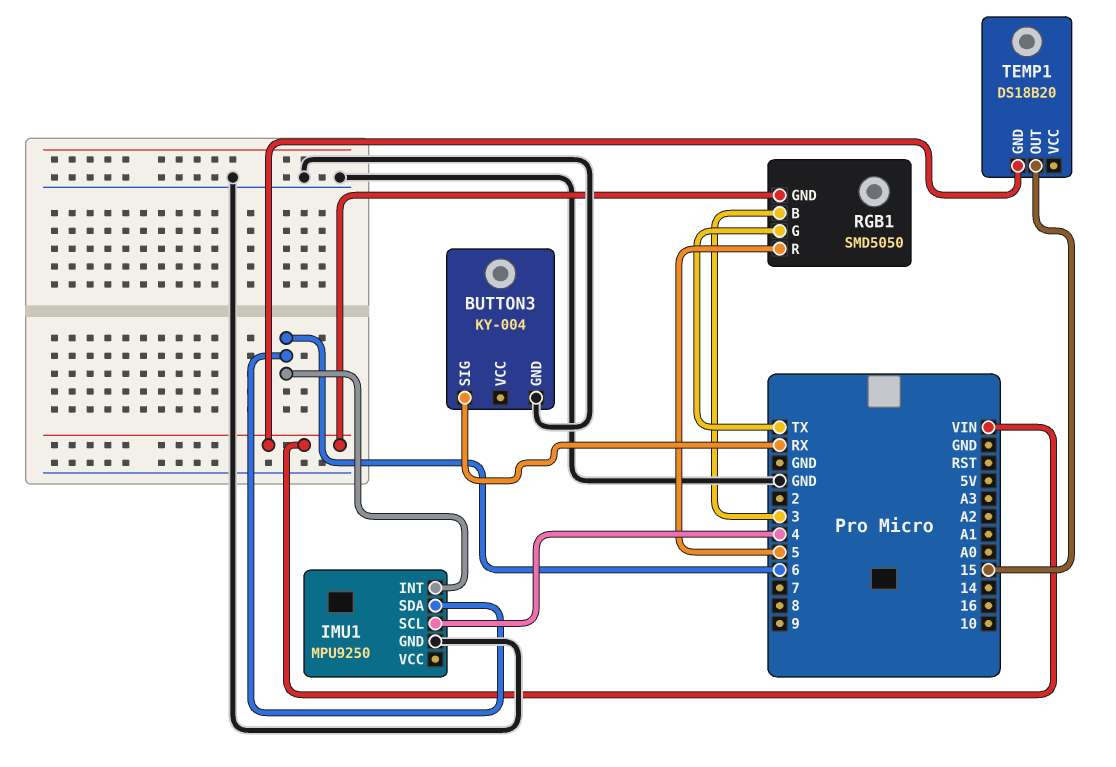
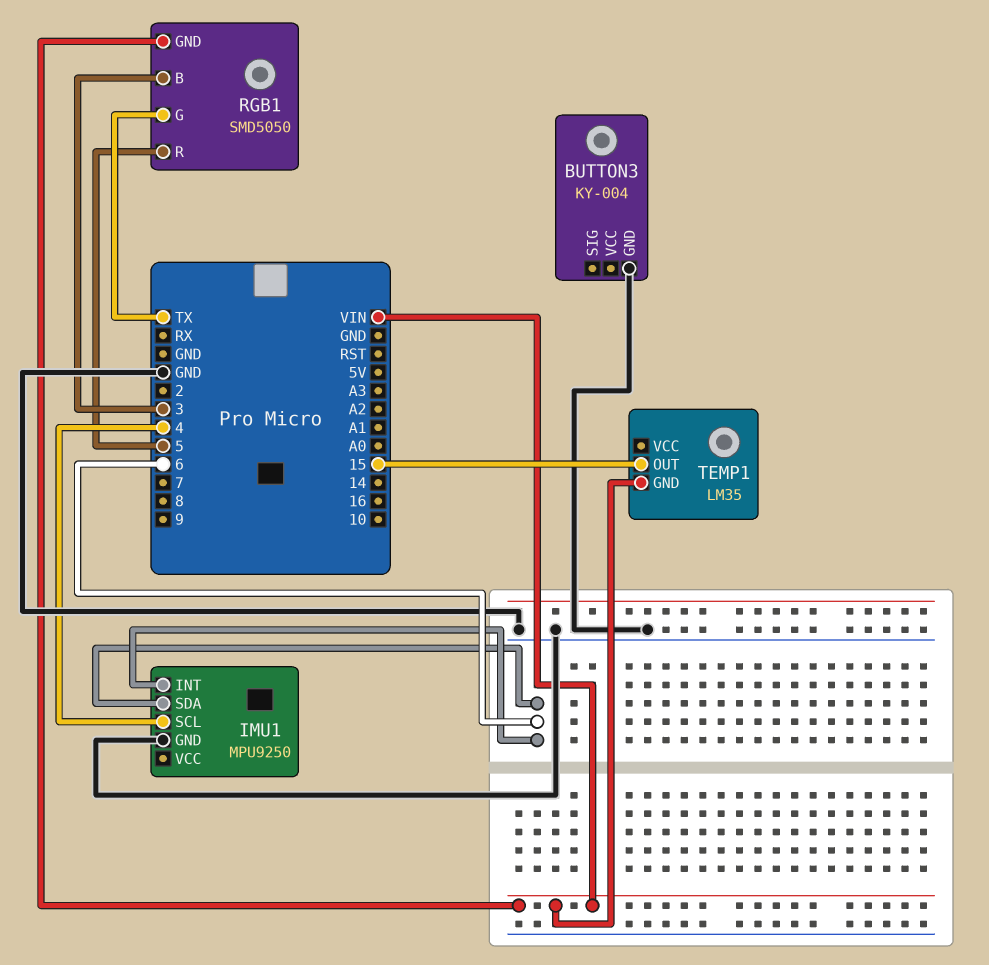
BUTTON3 pin SIG: RX -> none
TEMP1: DS18B20 -> LM35

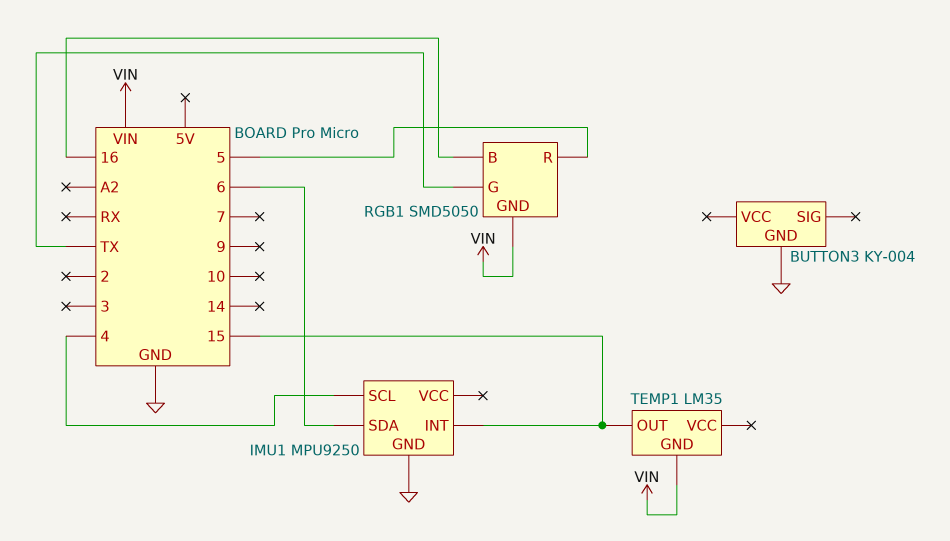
IMU1 pin INT: 6 -> 15
RGB1 pin B: 3 -> 16

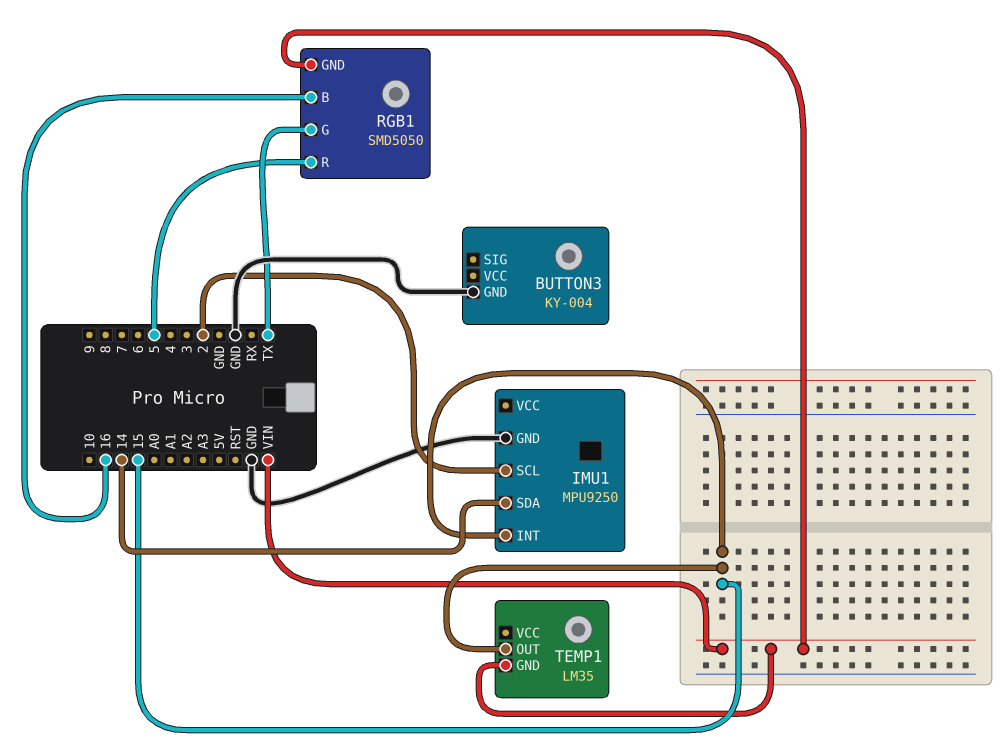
IMU1 pin SCL: 4 -> 2
IMU1 pin SDA: 6 -> 14

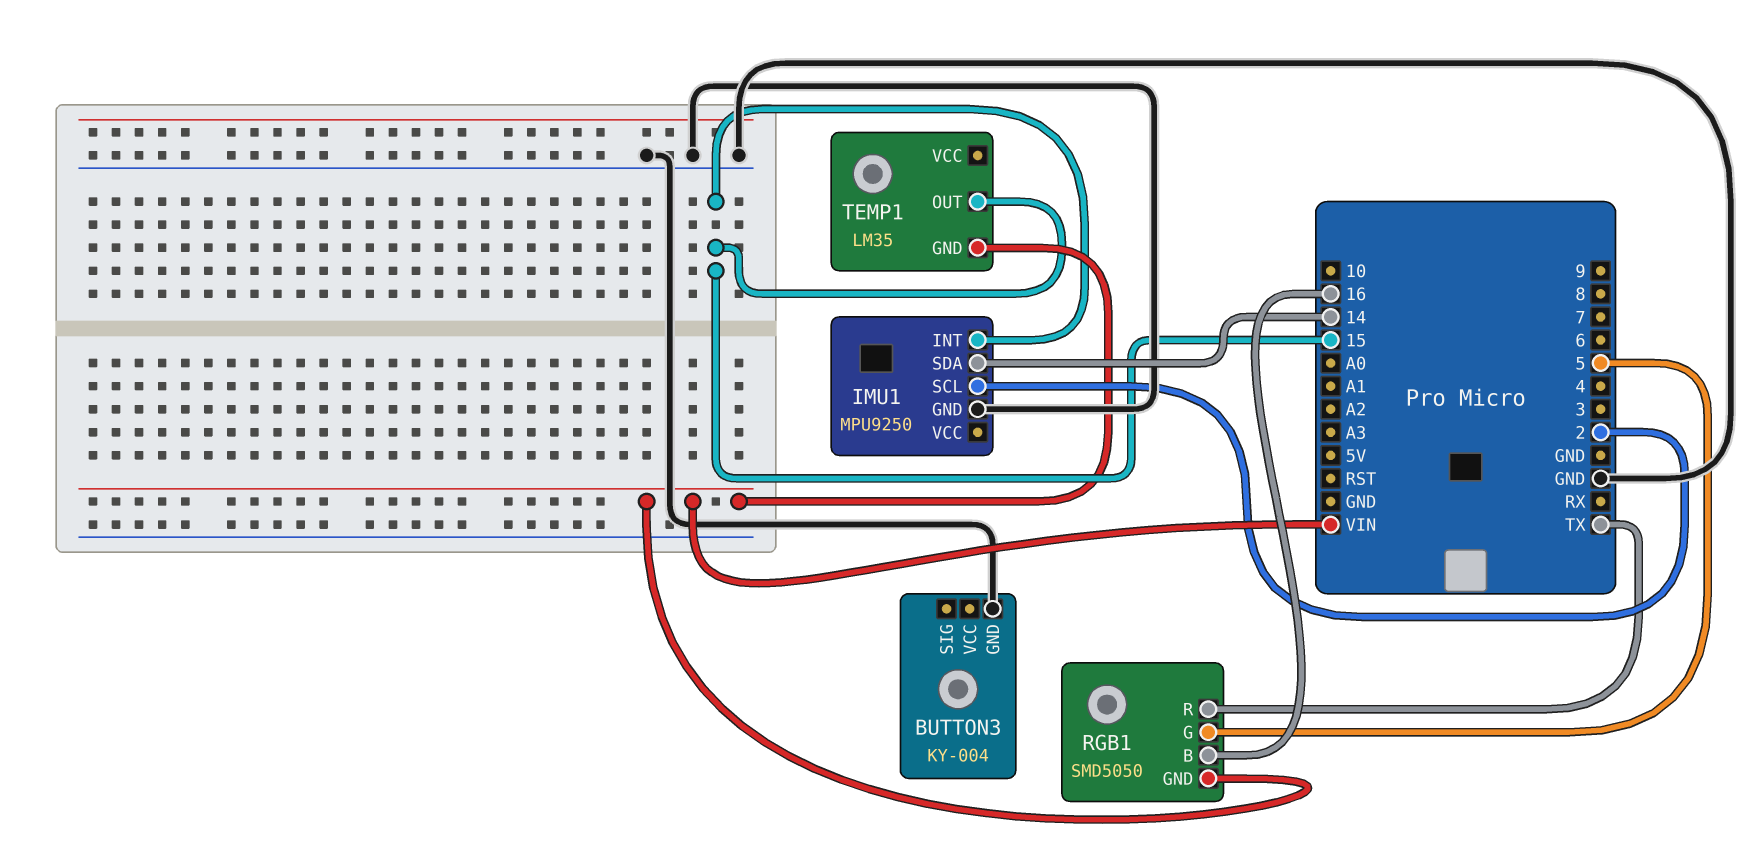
RGB1 pin G: TX -> 5
RGB1 pin R: 5 -> TX

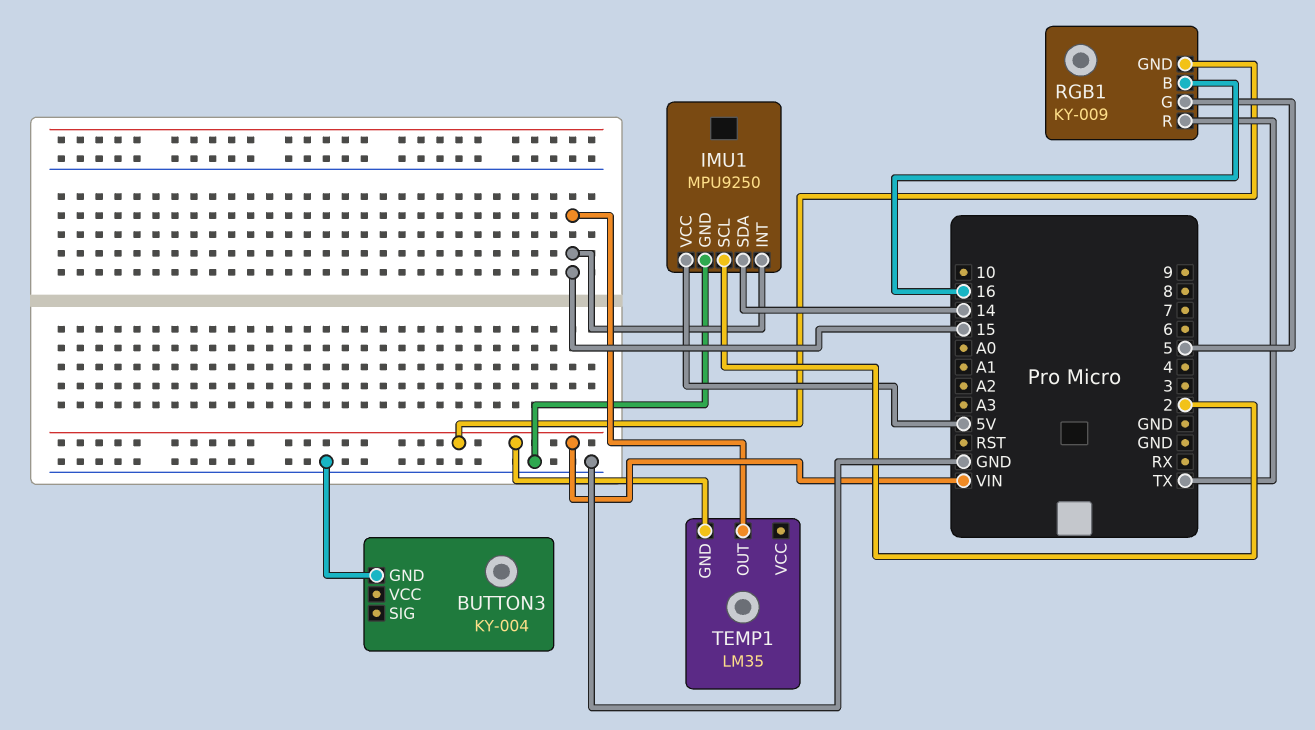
IMU1 pin VCC: none -> 5V
RGB1: SMD5050 -> KY-009

